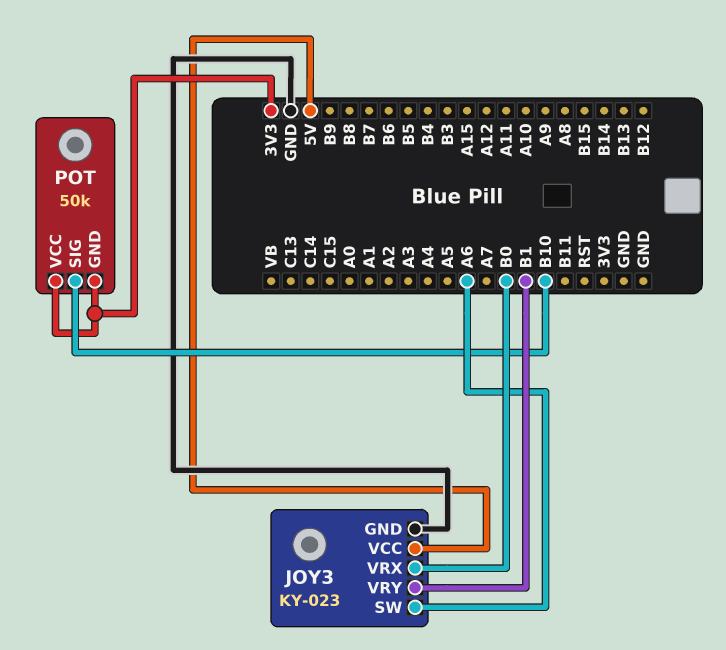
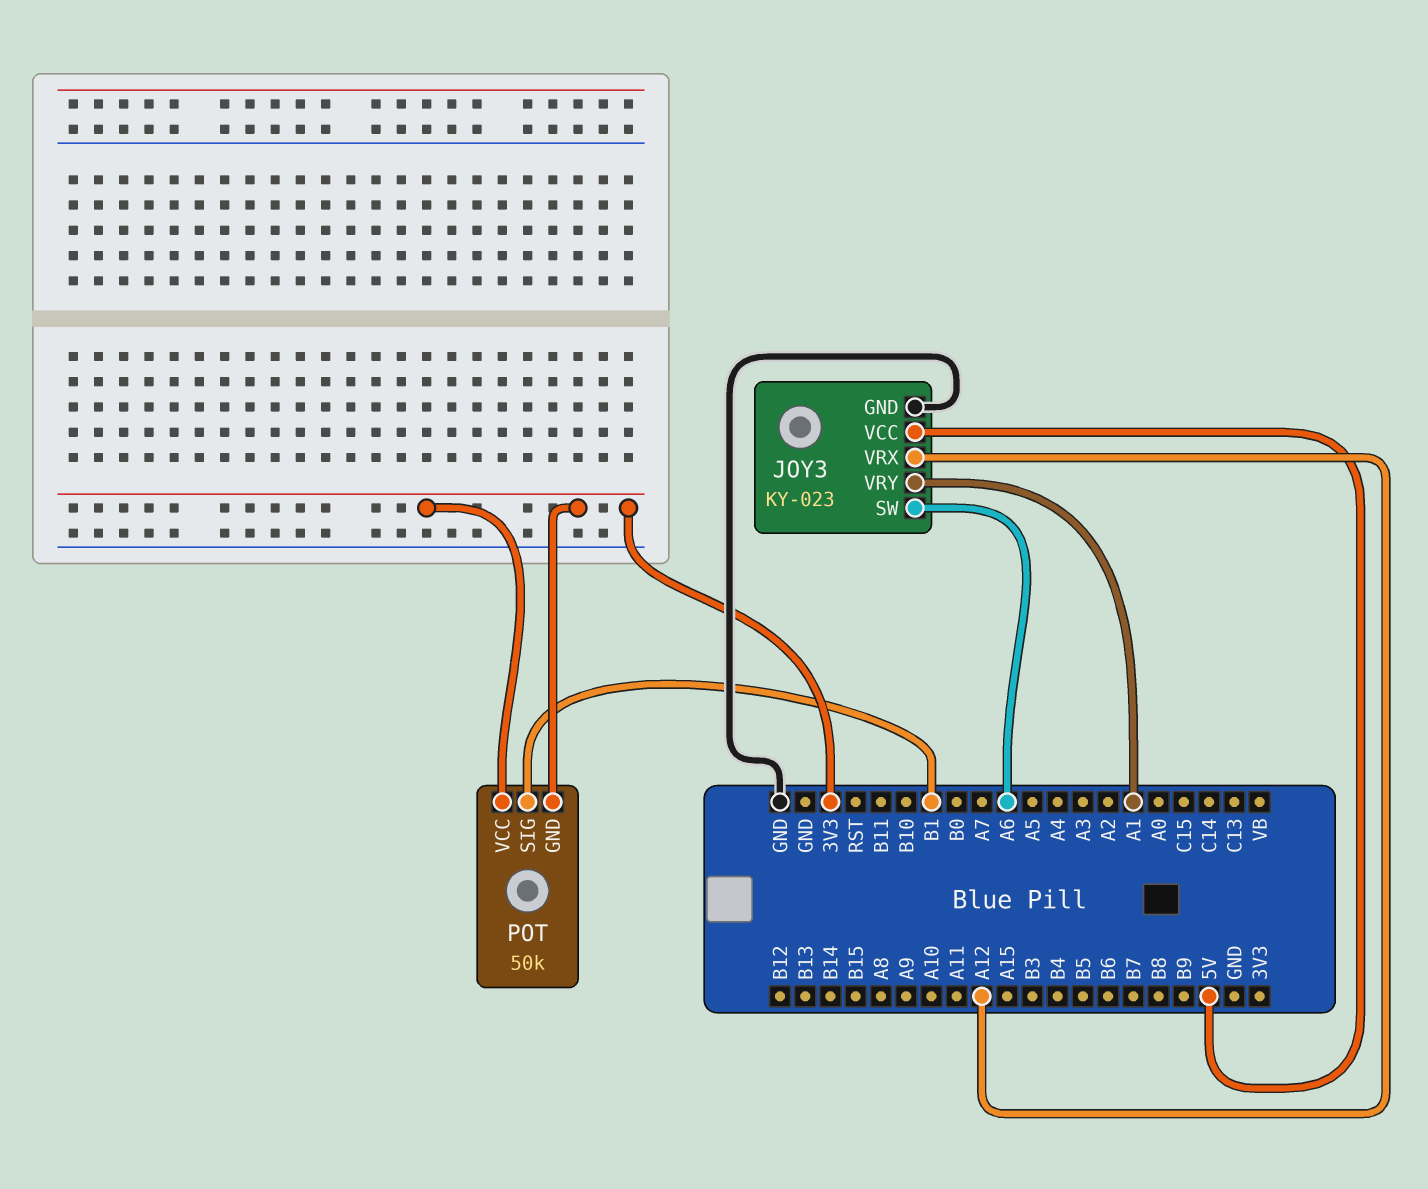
JOY3 pin VRX: B0 -> A12
JOY3 pin VRY: B1 -> A1
POT pin SIG: B10 -> B1

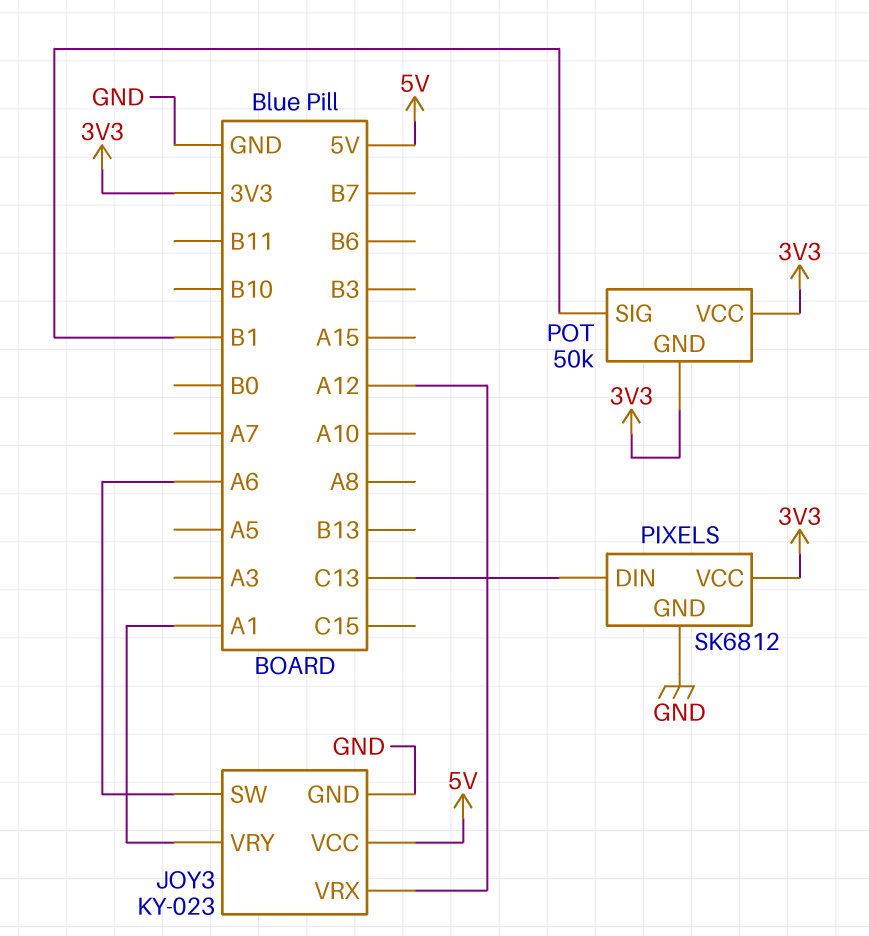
PIXELS: none -> SK6812
PIXELS pin DIN: none -> C13
PIXELS pin GND: none -> GND
PIXELS pin VCC: none -> 3V3

